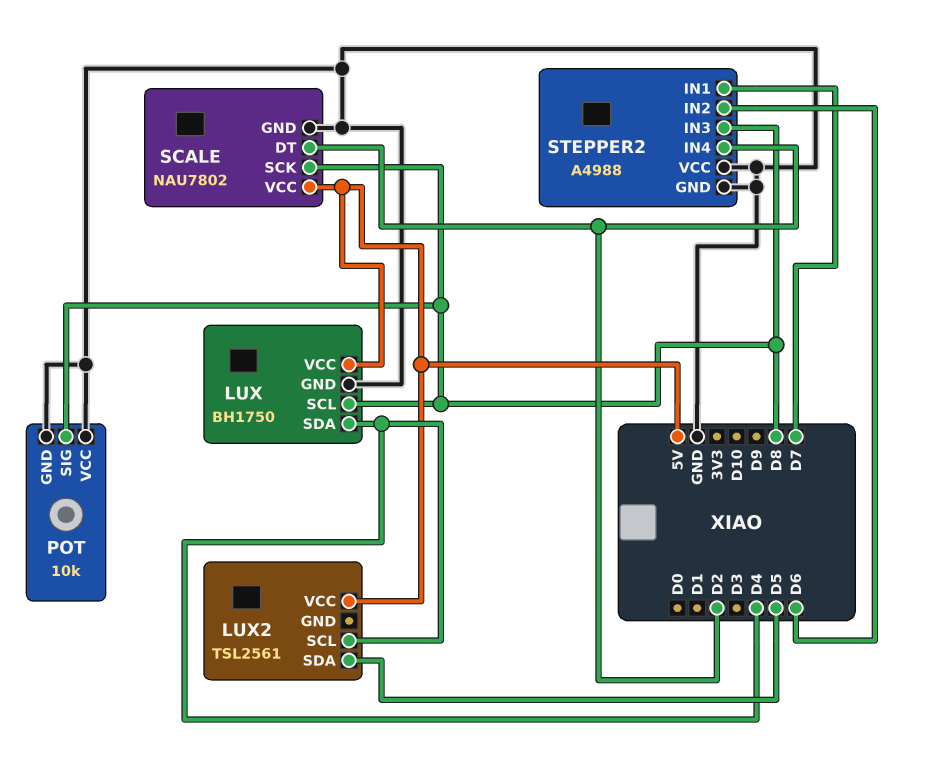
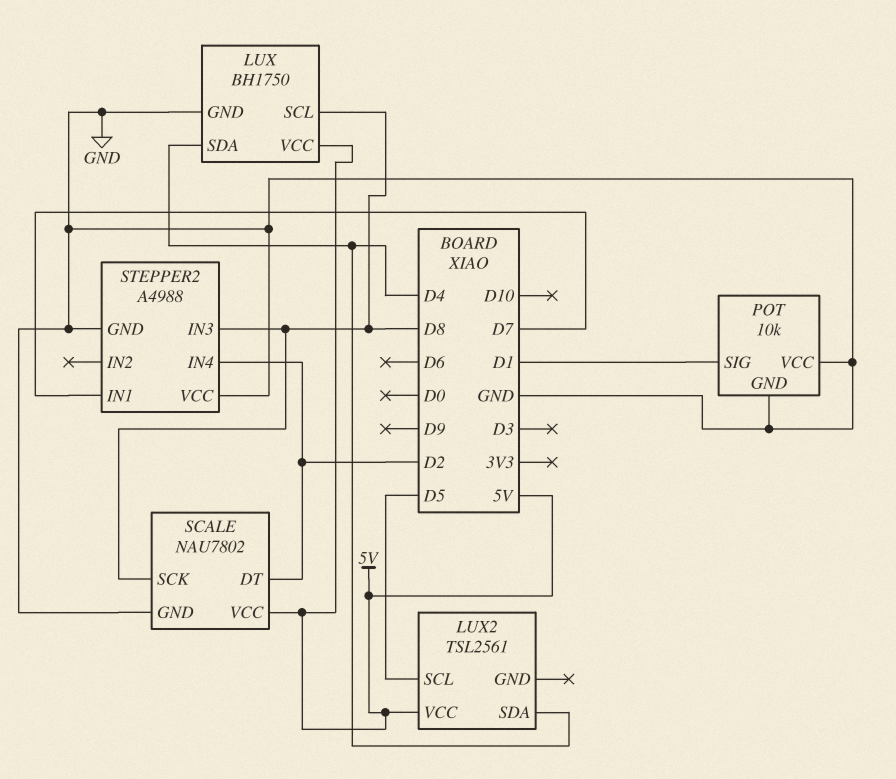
LUX2 pin SCL: D4 -> D5
LUX2 pin SDA: D5 -> D4
POT pin SIG: D8 -> D1
STEPPER2 pin IN2: D6 -> none

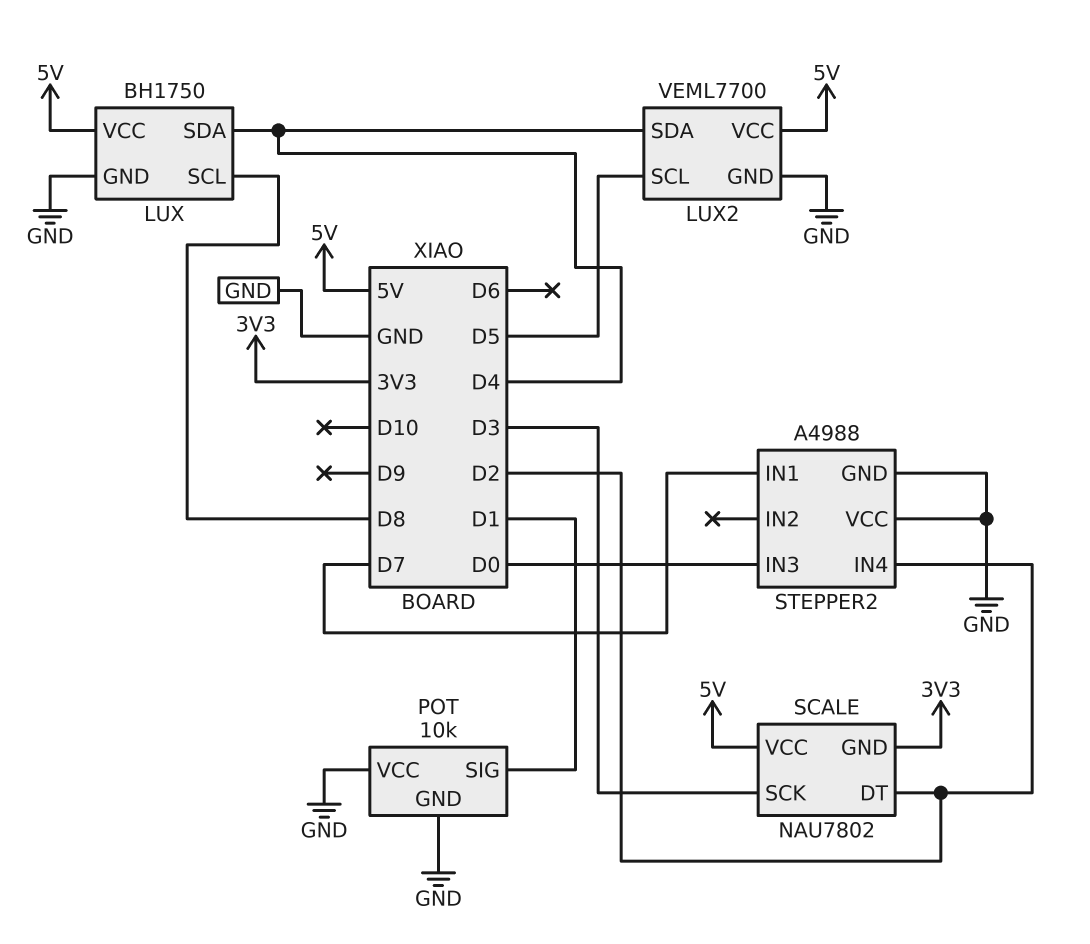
LUX2: TSL2561 -> VEML7700
LUX2 pin GND: none -> GND
SCALE pin GND: GND -> 3V3
SCALE pin SCK: D8 -> D3
STEPPER2 pin IN3: D8 -> D0

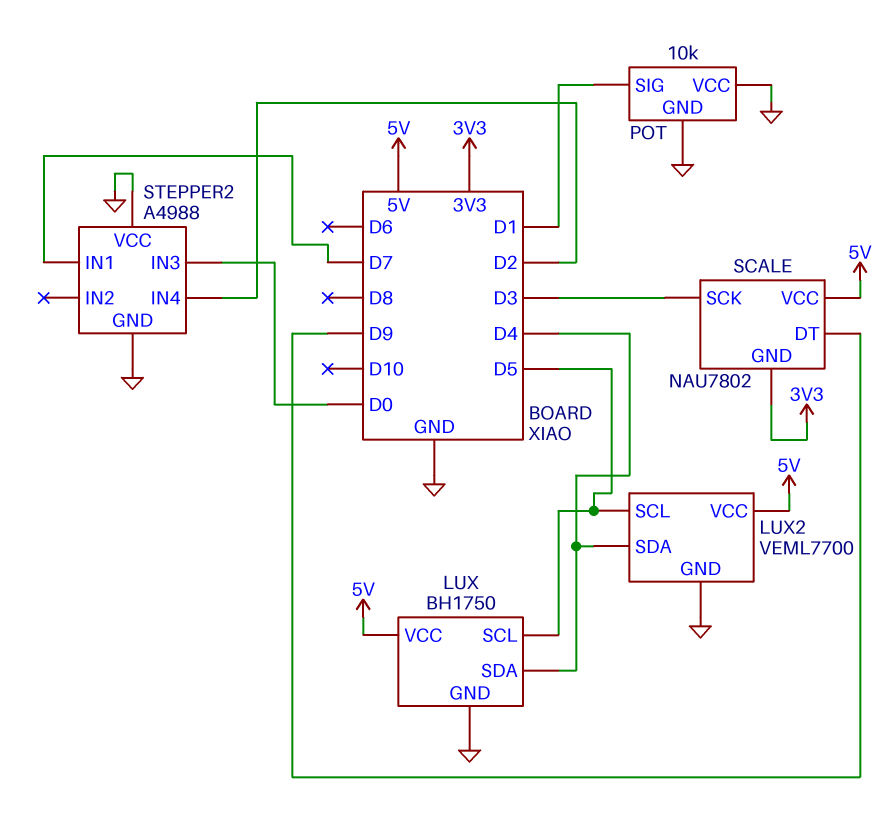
LUX pin SCL: D8 -> D5
SCALE pin DT: D2 -> D9

